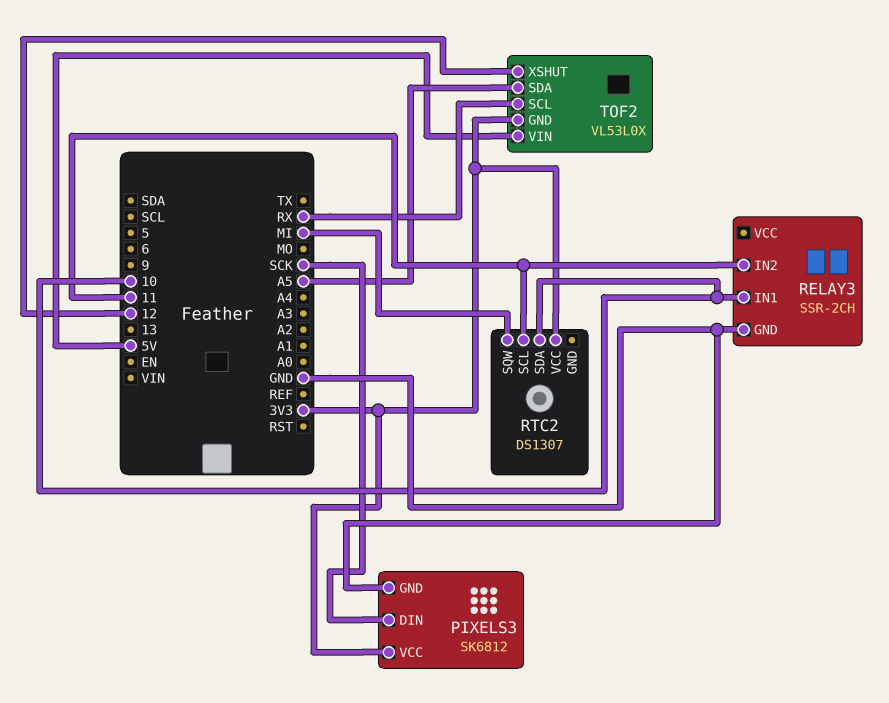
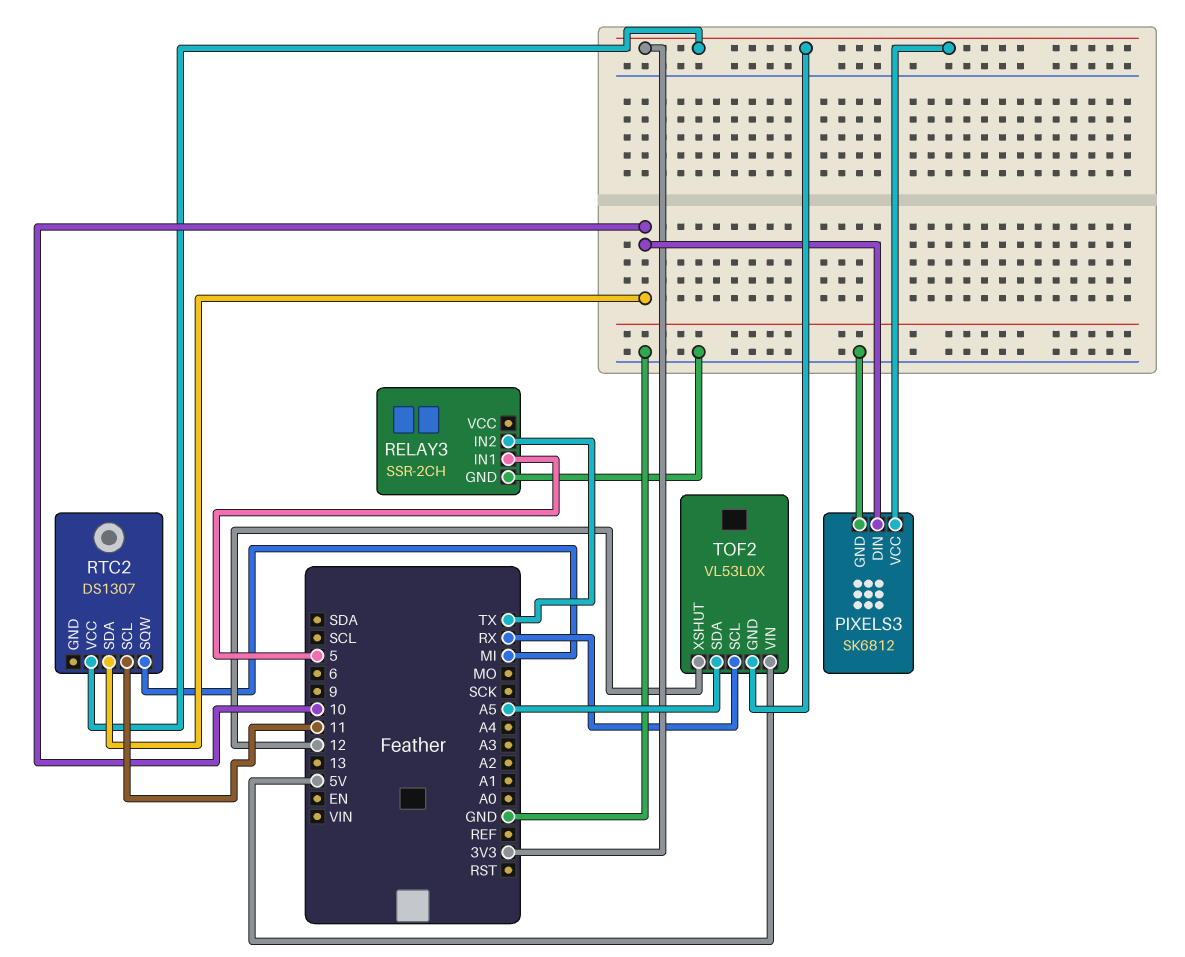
PIXELS3 pin DIN: SCK -> 10
RELAY3 pin IN1: 10 -> 5
RELAY3 pin IN2: 11 -> TX

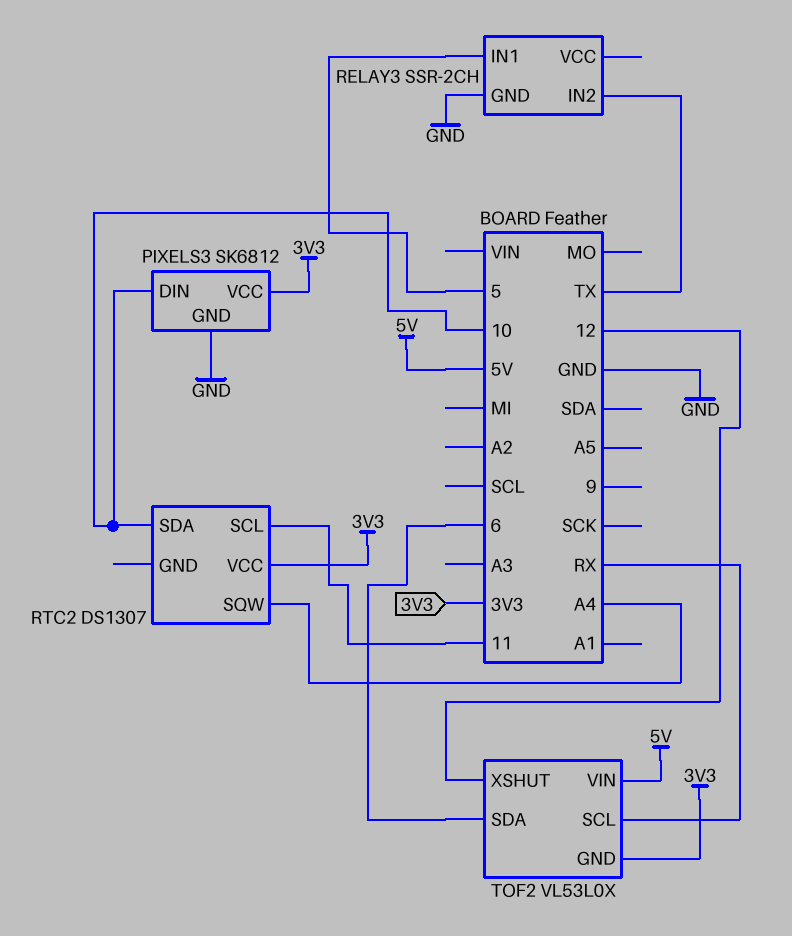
RTC2 pin SQW: MI -> A4
TOF2 pin SDA: A5 -> 6

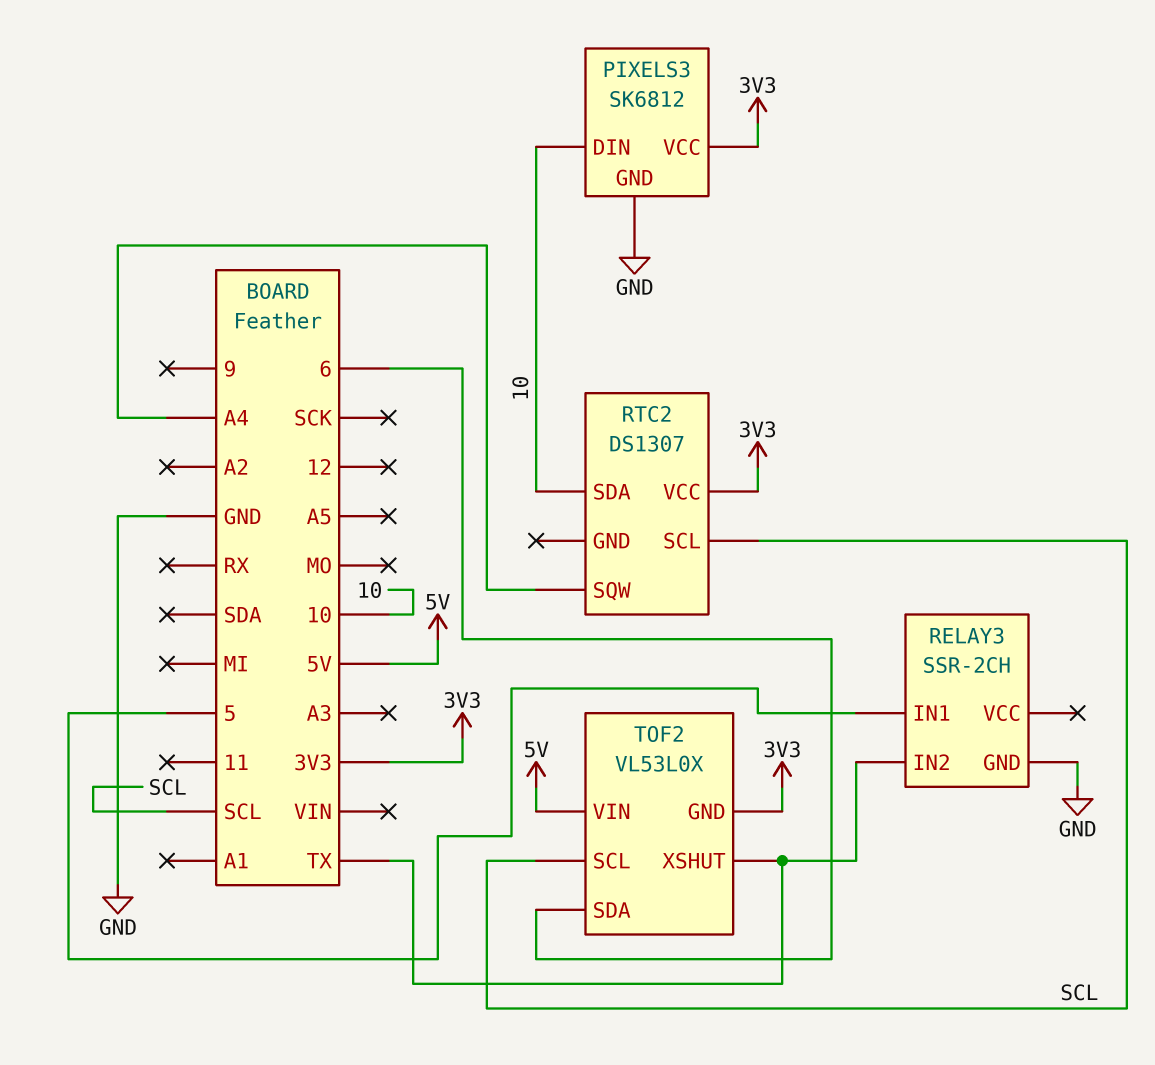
RTC2 pin SCL: 11 -> SCL
TOF2 pin SCL: RX -> SCL
TOF2 pin XSHUT: 12 -> TX

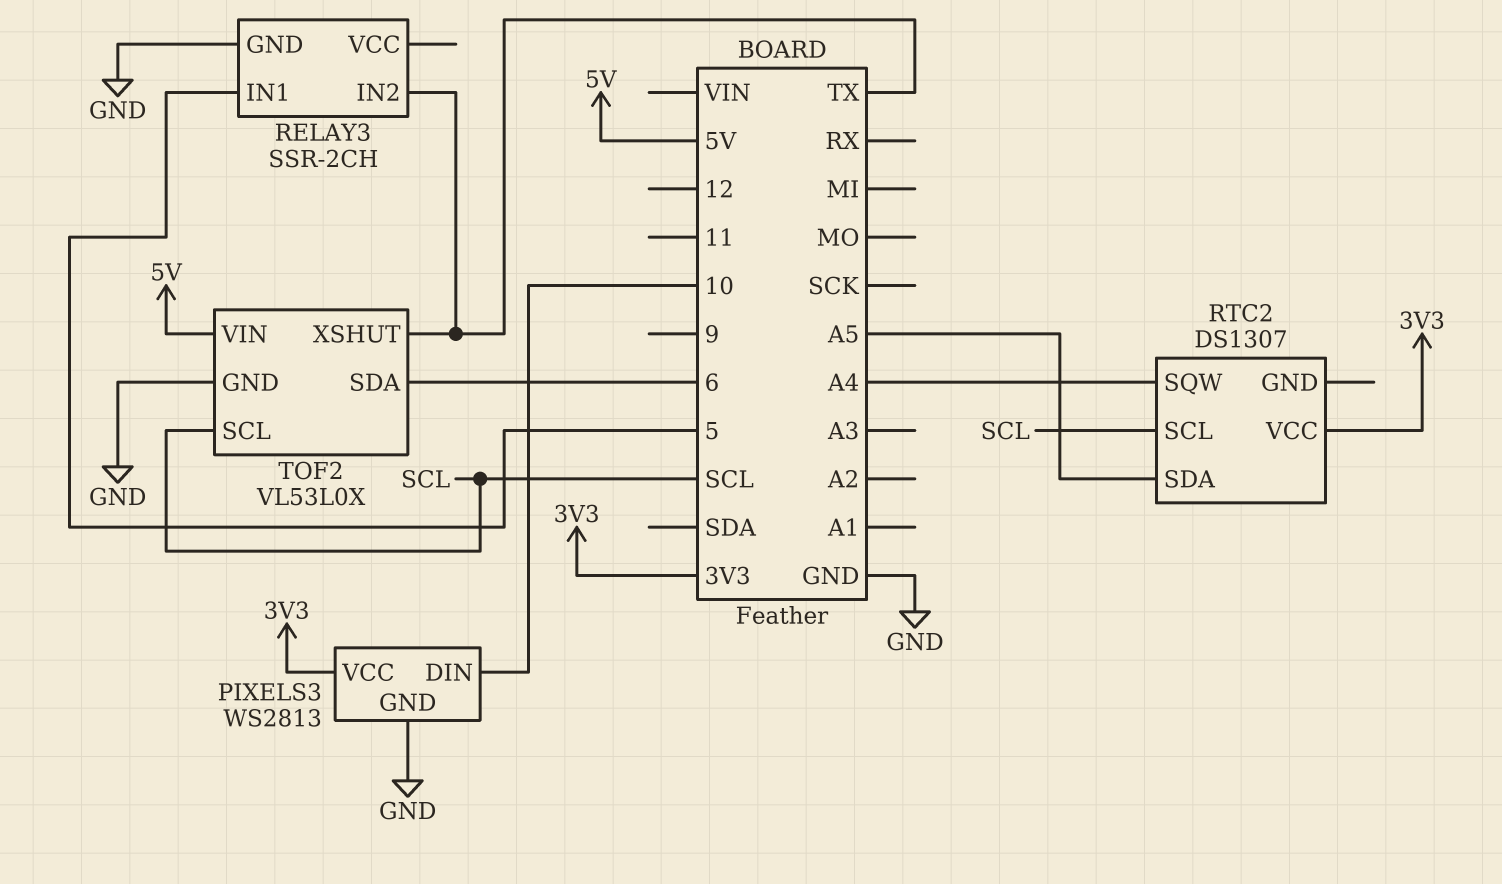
PIXELS3: SK6812 -> WS2813
RTC2 pin SDA: 10 -> A5
TOF2 pin GND: 3V3 -> GND

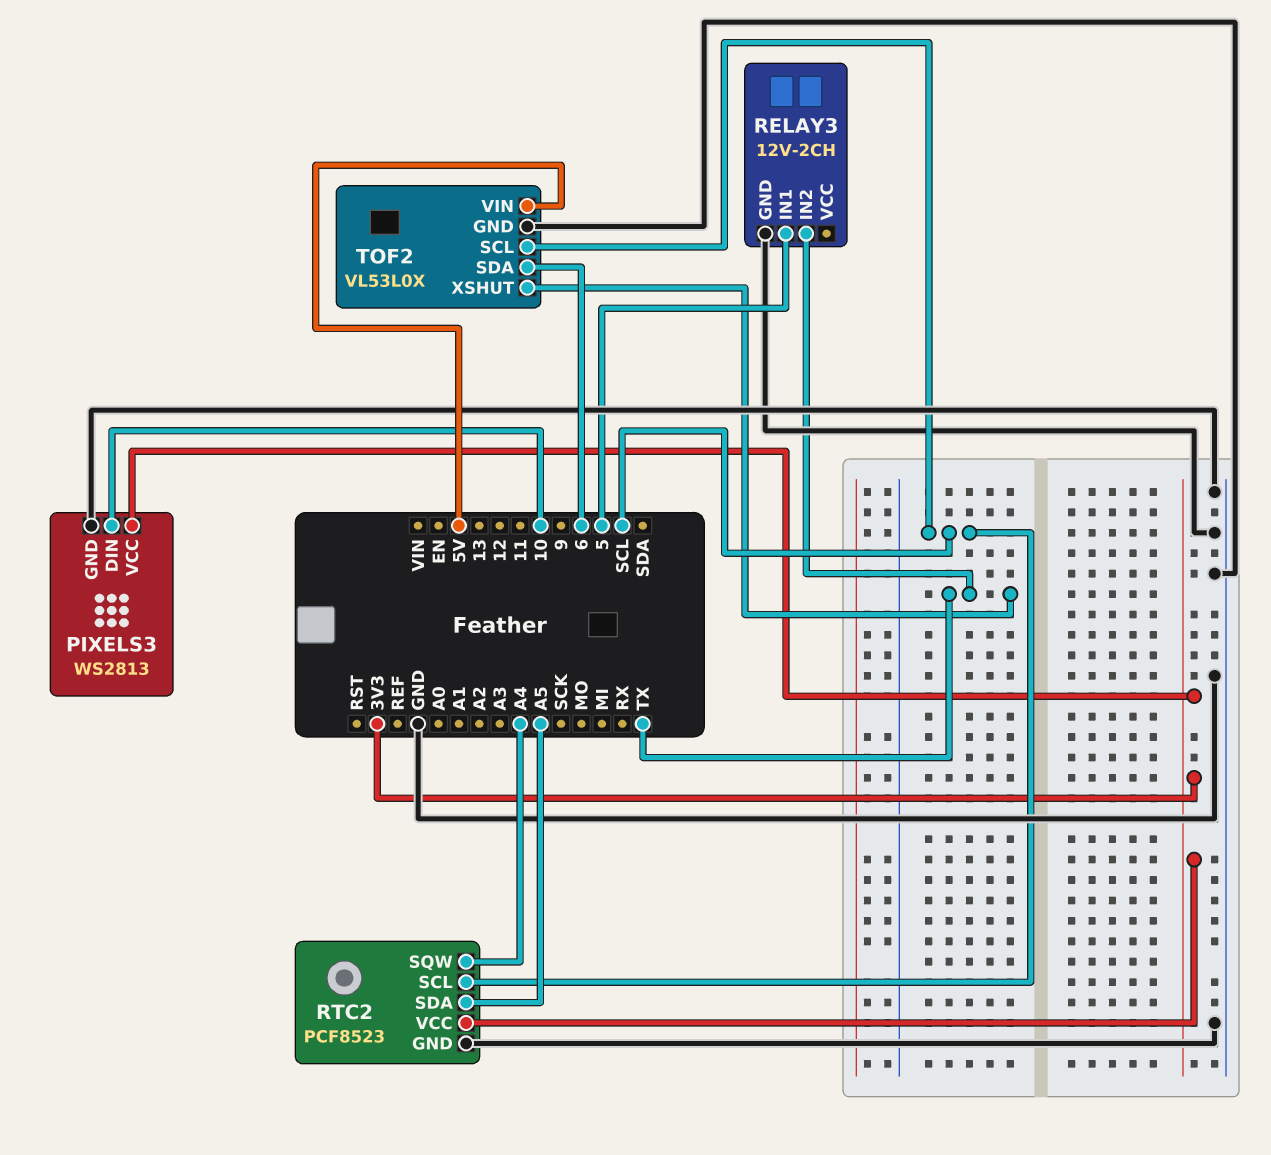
RELAY3: SSR-2CH -> 12V-2CH
RTC2: DS1307 -> PCF8523
RTC2 pin GND: none -> GND

